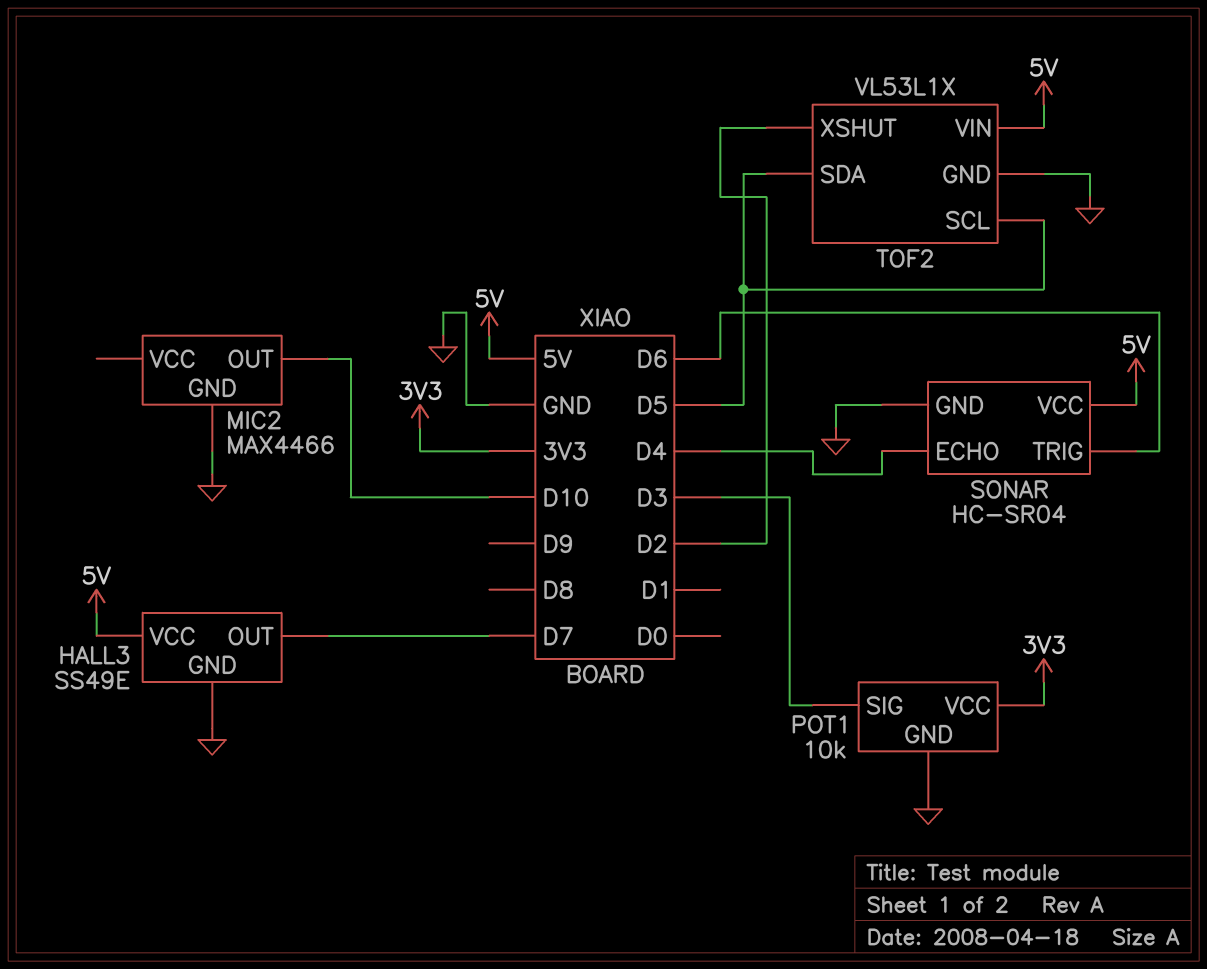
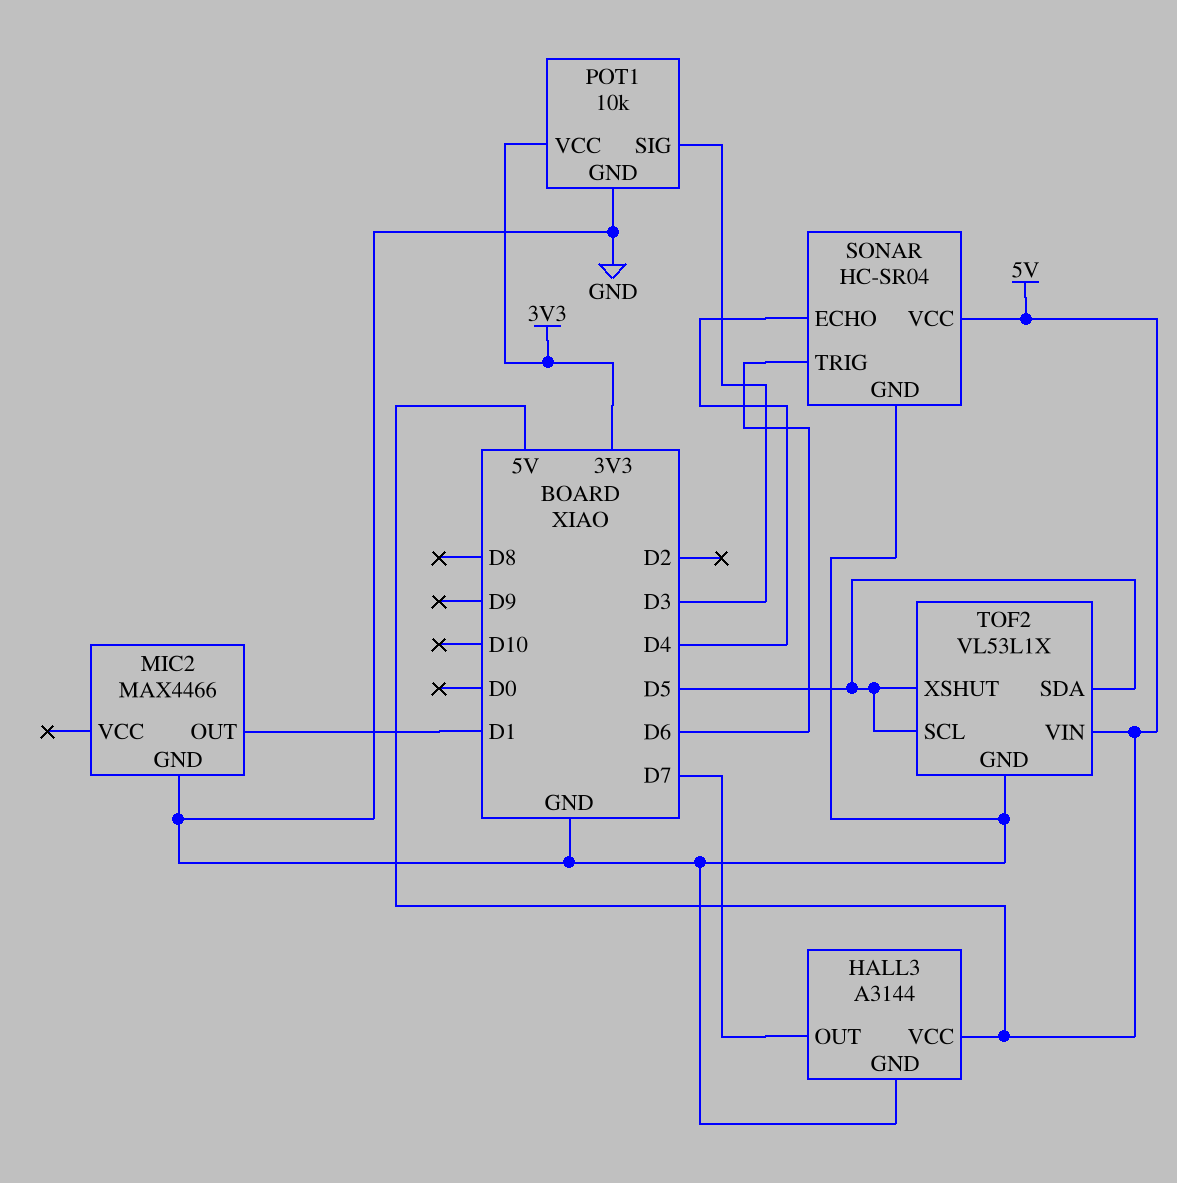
HALL3: SS49E -> A3144
MIC2 pin OUT: D10 -> D1
TOF2 pin XSHUT: D2 -> D5

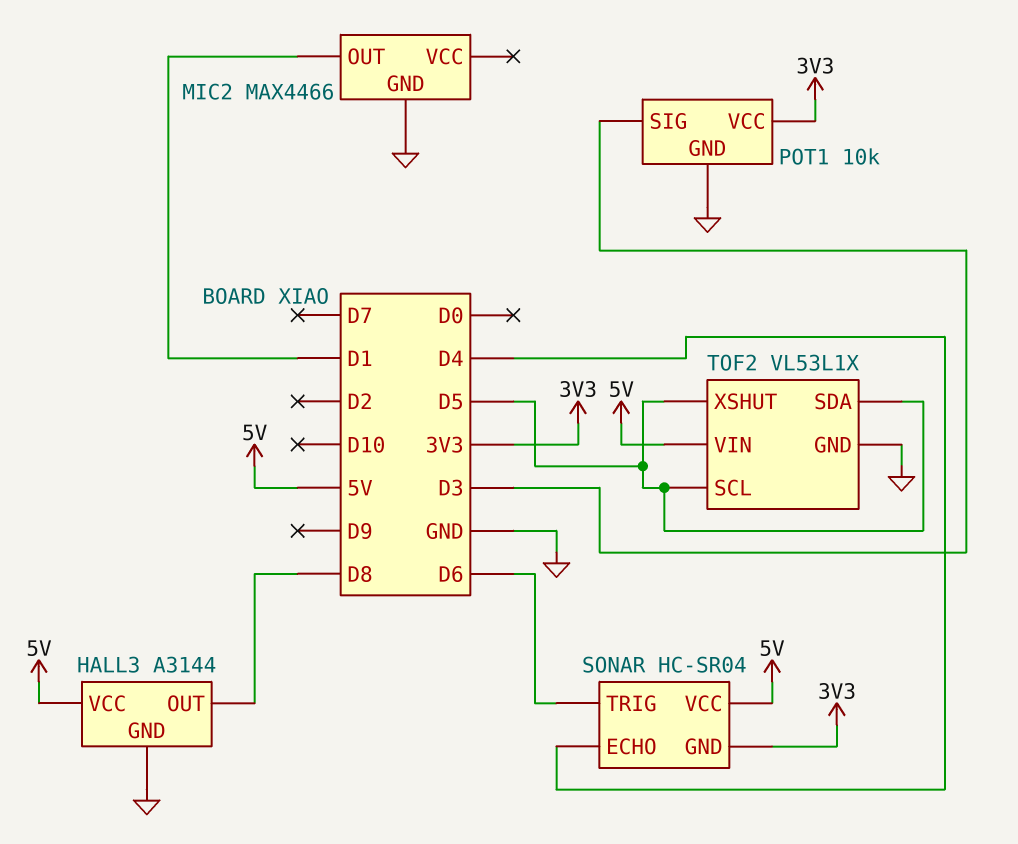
HALL3 pin OUT: D7 -> D8
SONAR pin GND: GND -> 3V3

